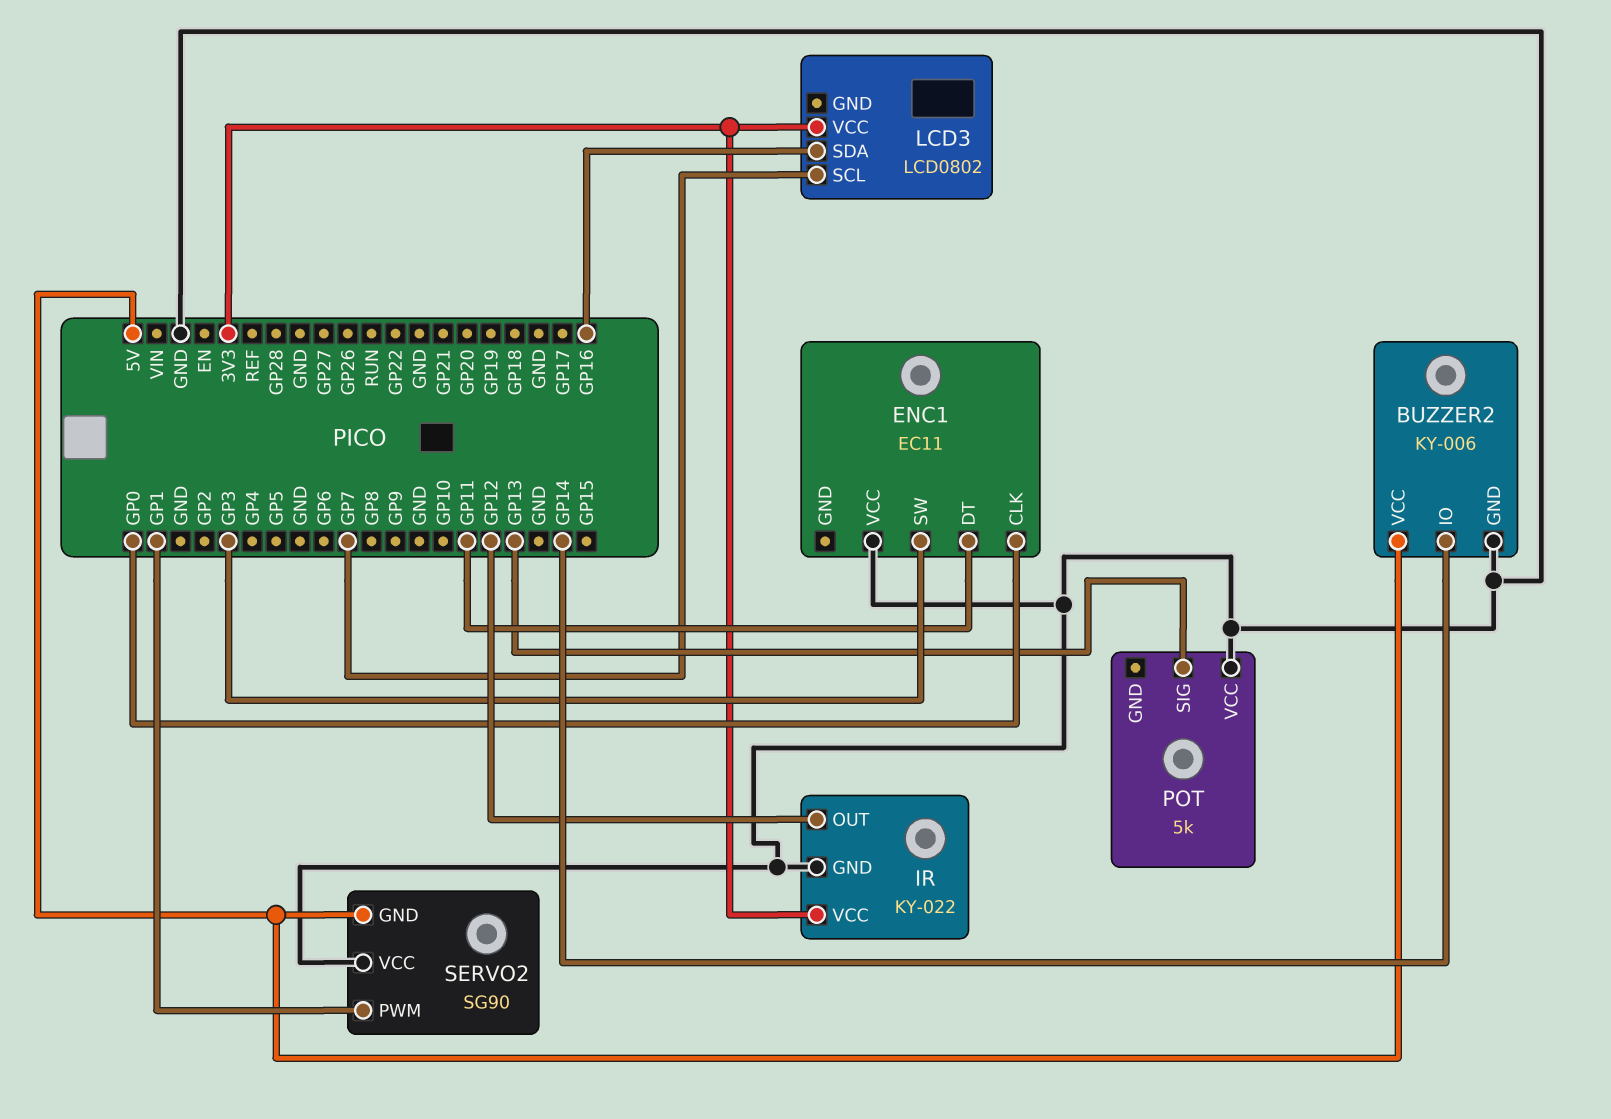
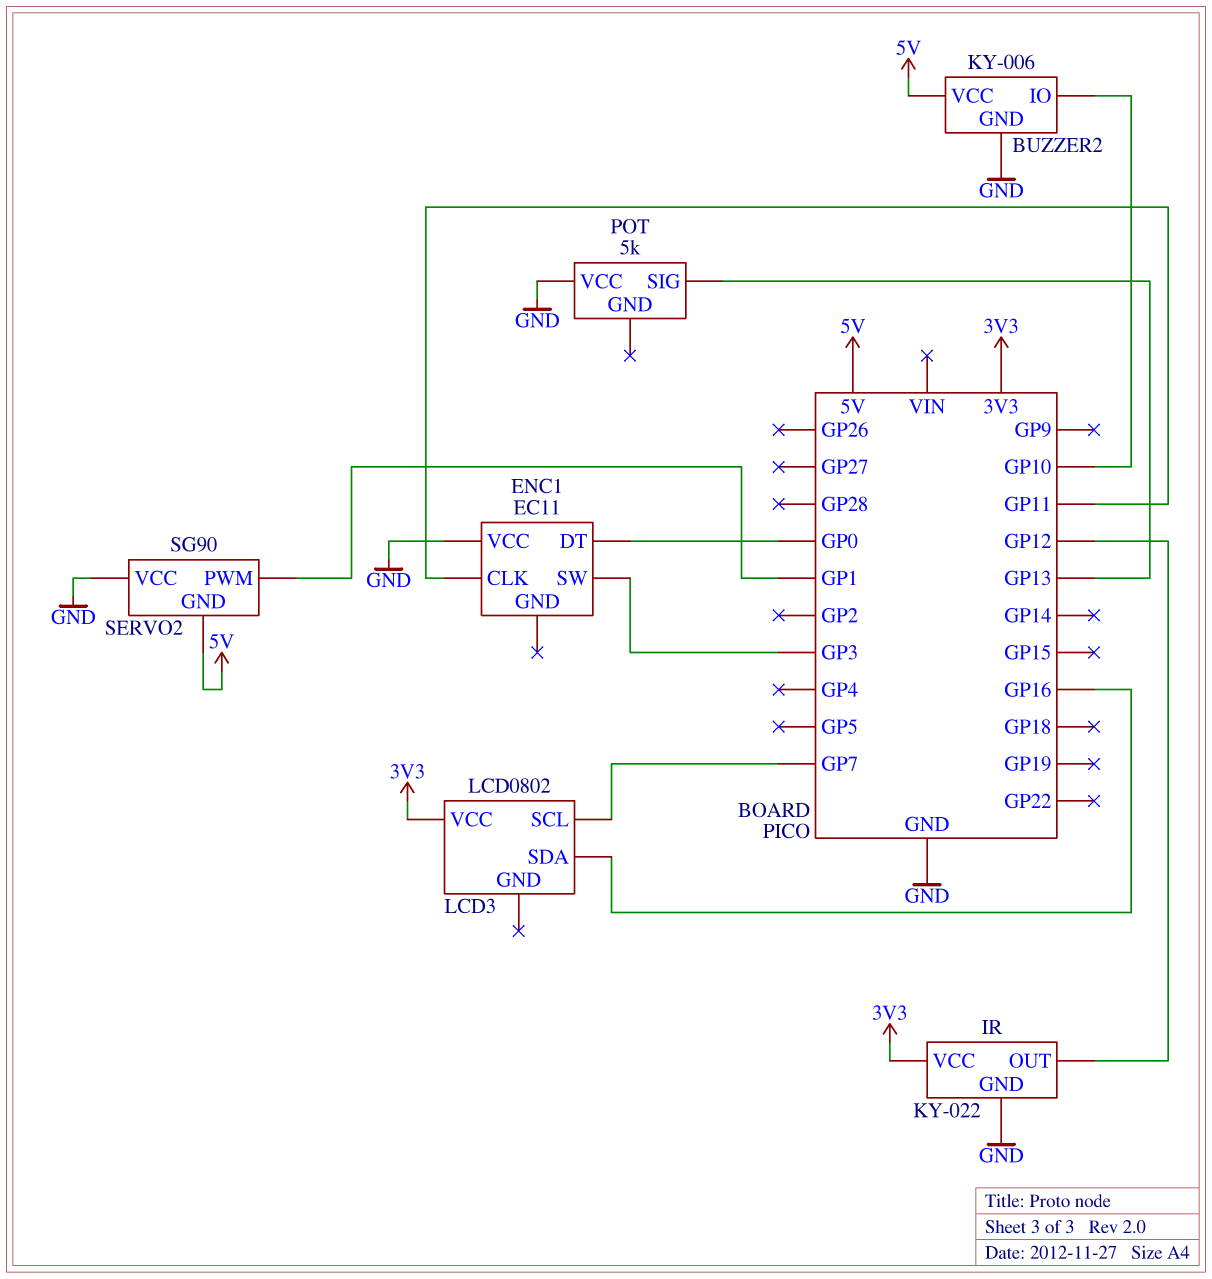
BUZZER2 pin IO: GP14 -> GP10
ENC1 pin CLK: GP0 -> GP11
ENC1 pin DT: GP11 -> GP0

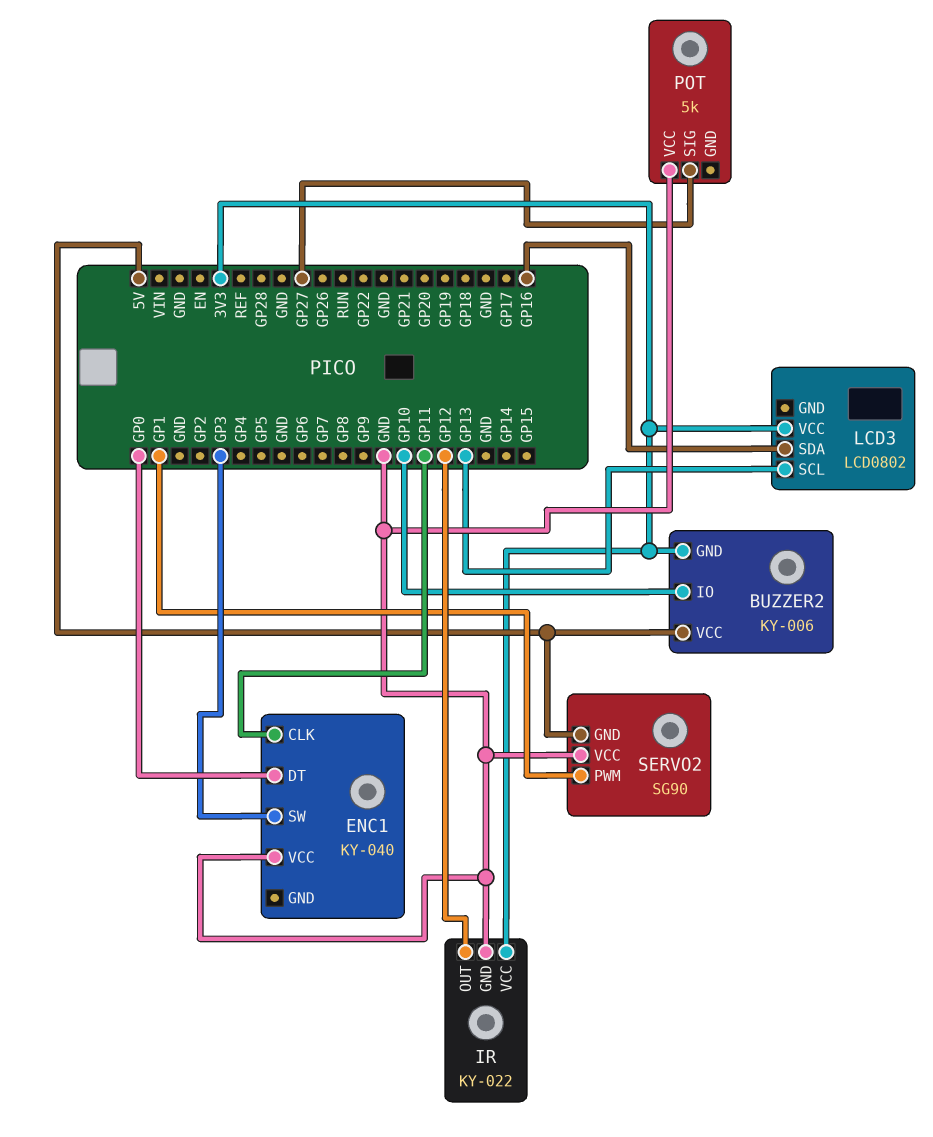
BUZZER2 pin GND: GND -> 3V3
ENC1: EC11 -> KY-040
LCD3 pin SCL: GP7 -> GP13
POT pin SIG: GP13 -> GP27

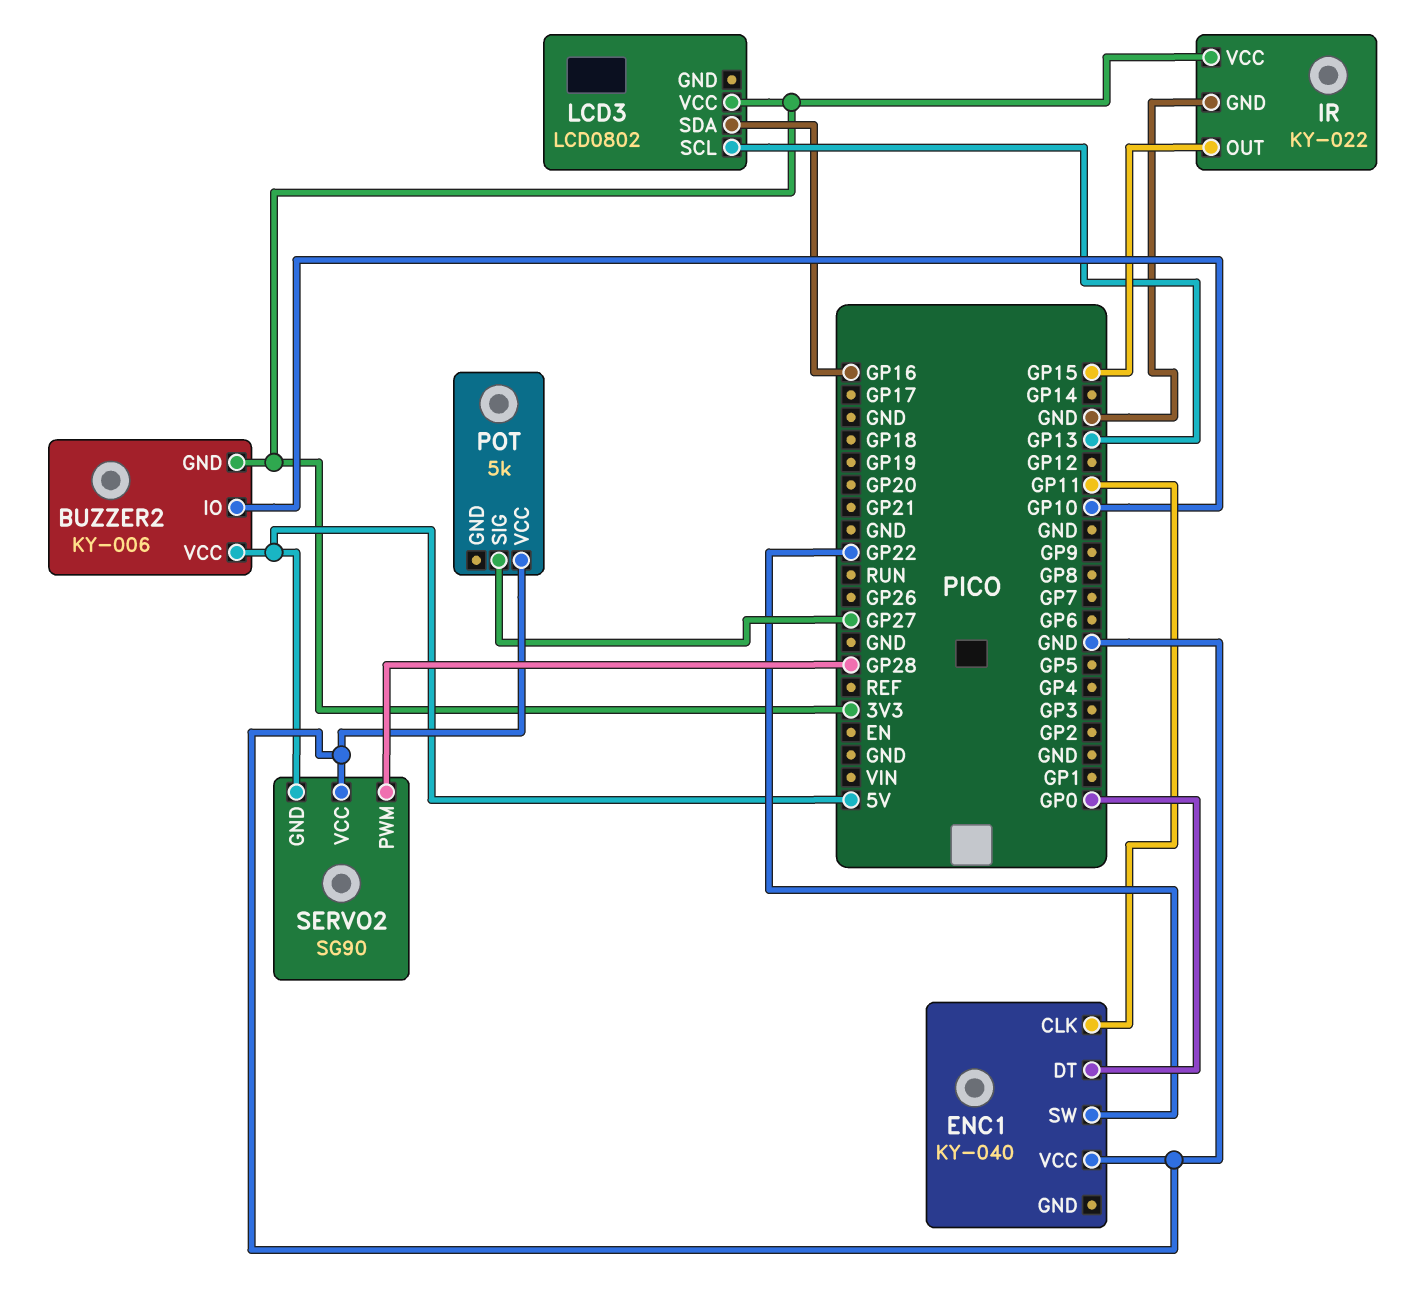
ENC1 pin SW: GP3 -> GP22
IR pin OUT: GP12 -> GP15
SERVO2 pin PWM: GP1 -> GP28

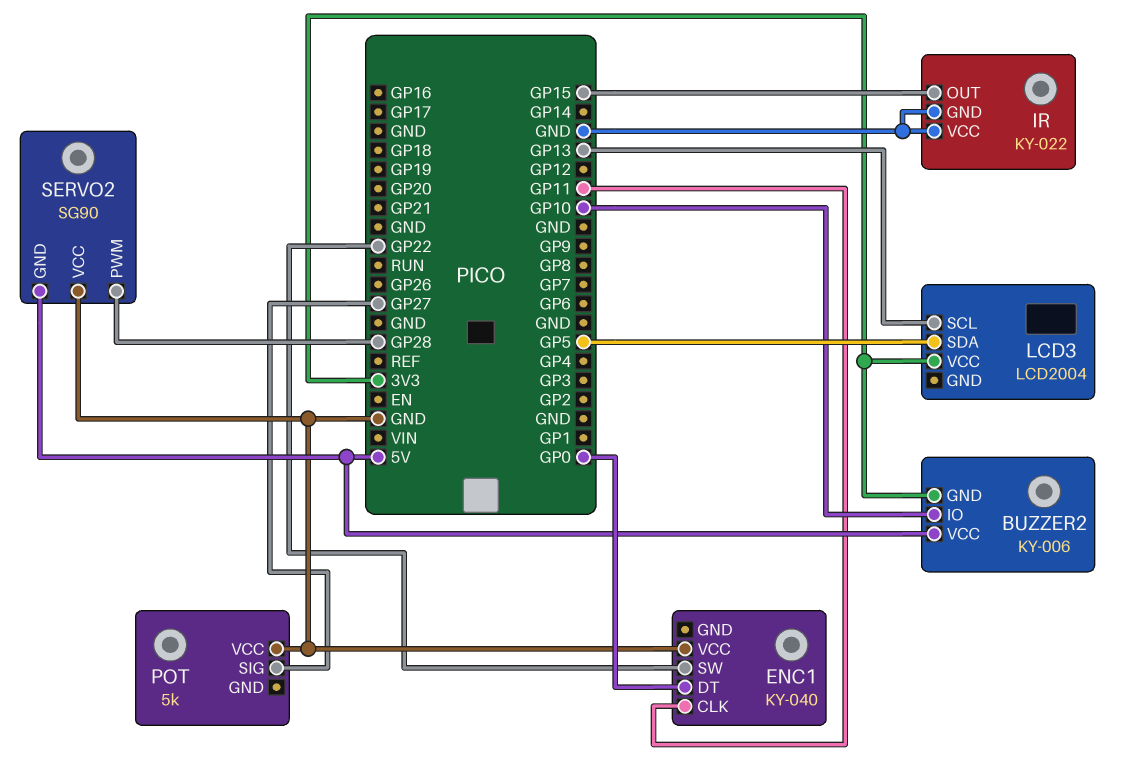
IR pin VCC: 3V3 -> GND
LCD3: LCD0802 -> LCD2004
LCD3 pin SDA: GP16 -> GP5

